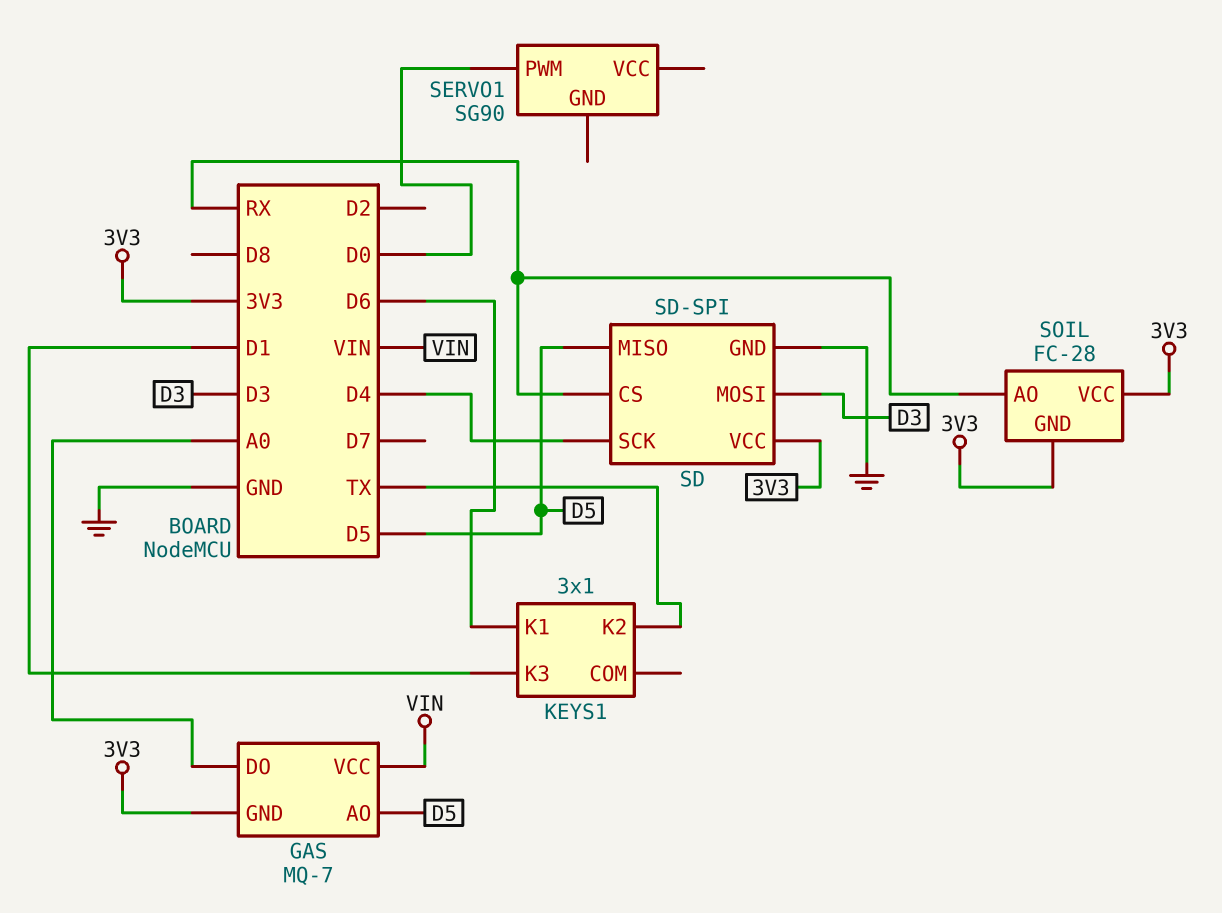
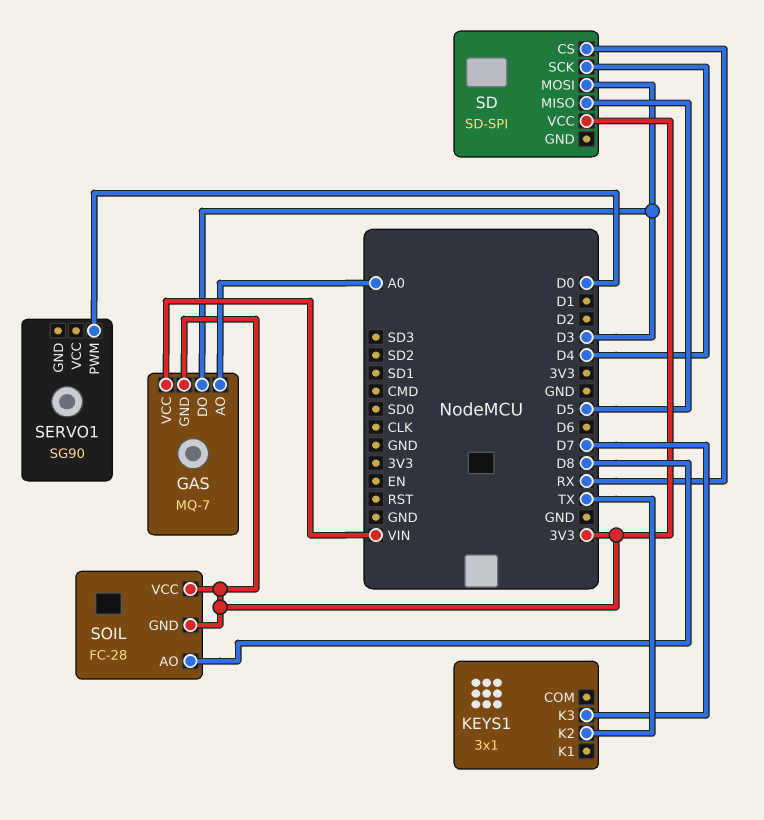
GAS pin AO: D5 -> A0
GAS pin DO: A0 -> D3
KEYS1 pin K1: D6 -> none
KEYS1 pin K3: D1 -> D7
SD pin GND: GND -> none
SOIL pin AO: RX -> D8

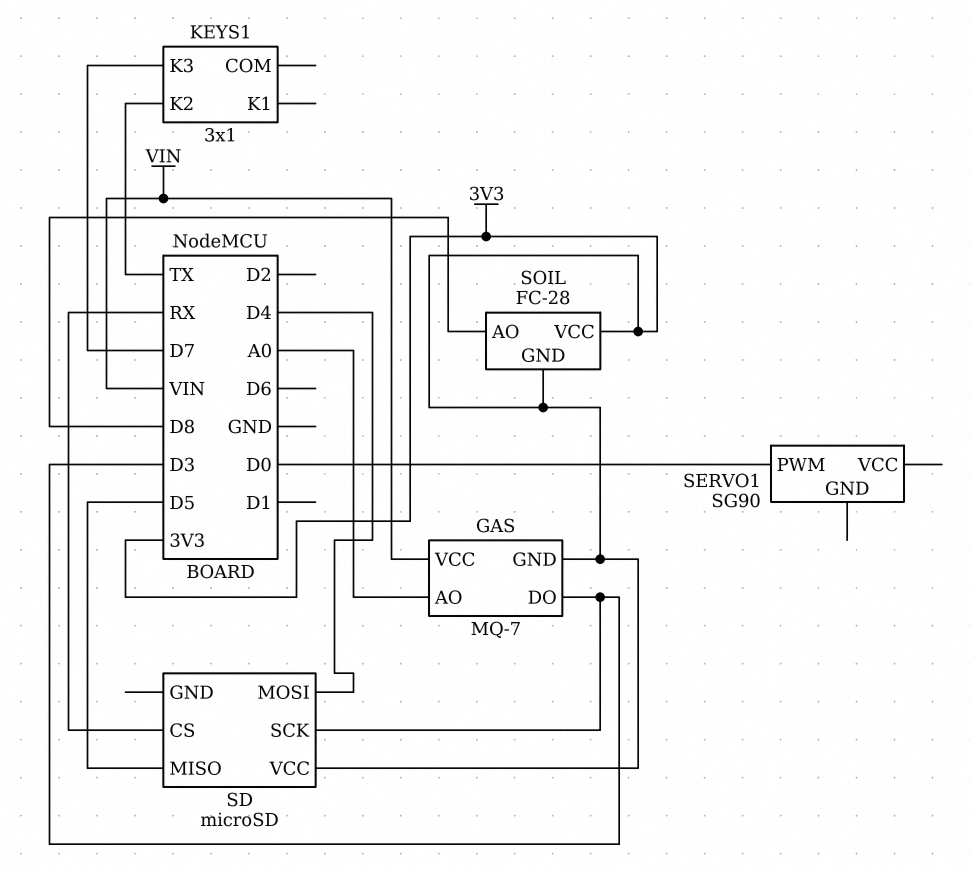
SD: SD-SPI -> microSD
SD pin MOSI: D3 -> D4
SD pin SCK: D4 -> D3

